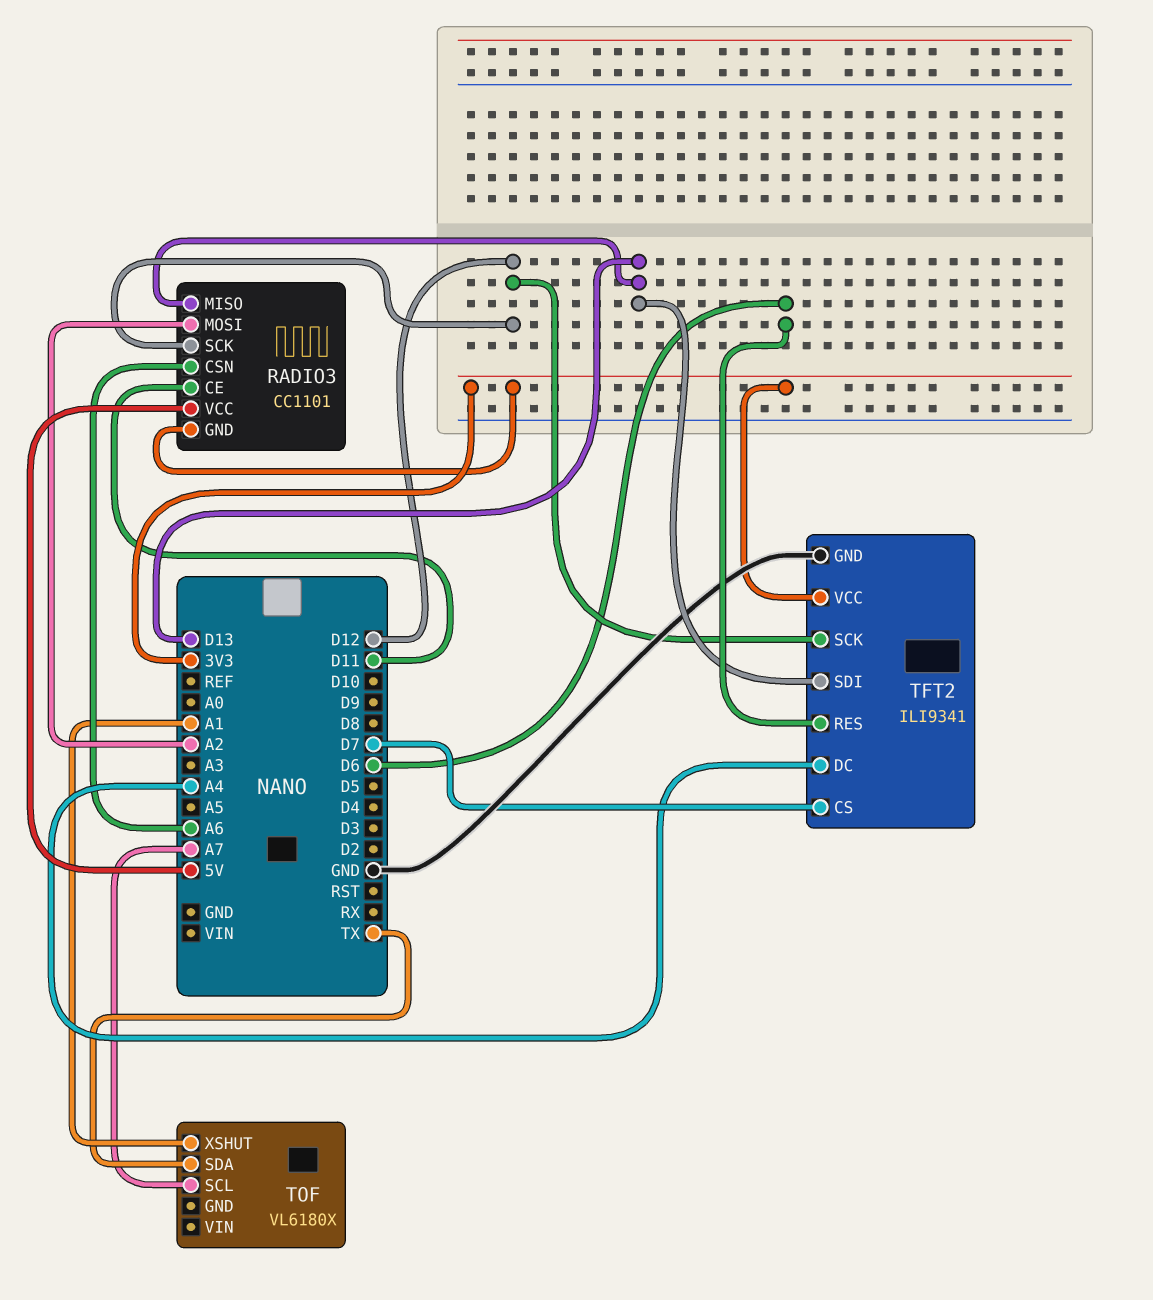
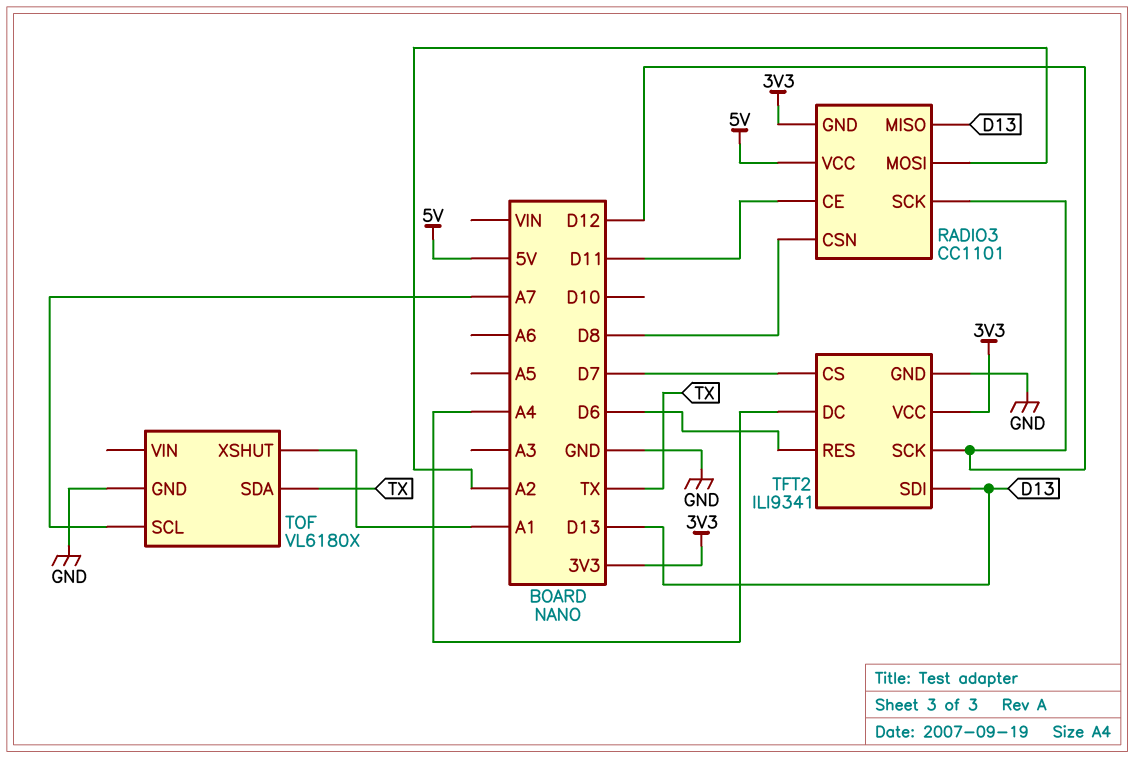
RADIO3 pin CSN: A6 -> D8
TOF pin GND: none -> GND

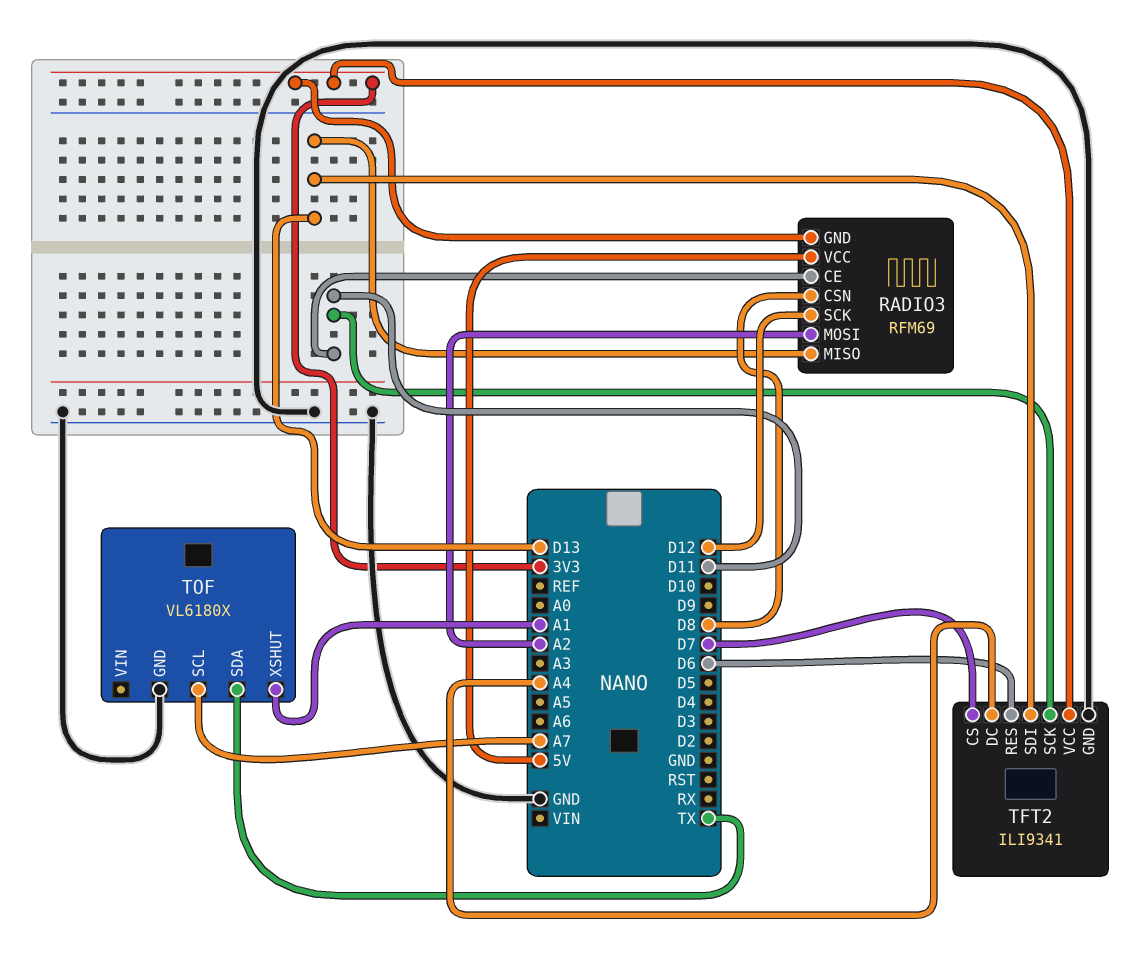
RADIO3: CC1101 -> RFM69
TFT2 pin SCK: D12 -> D11

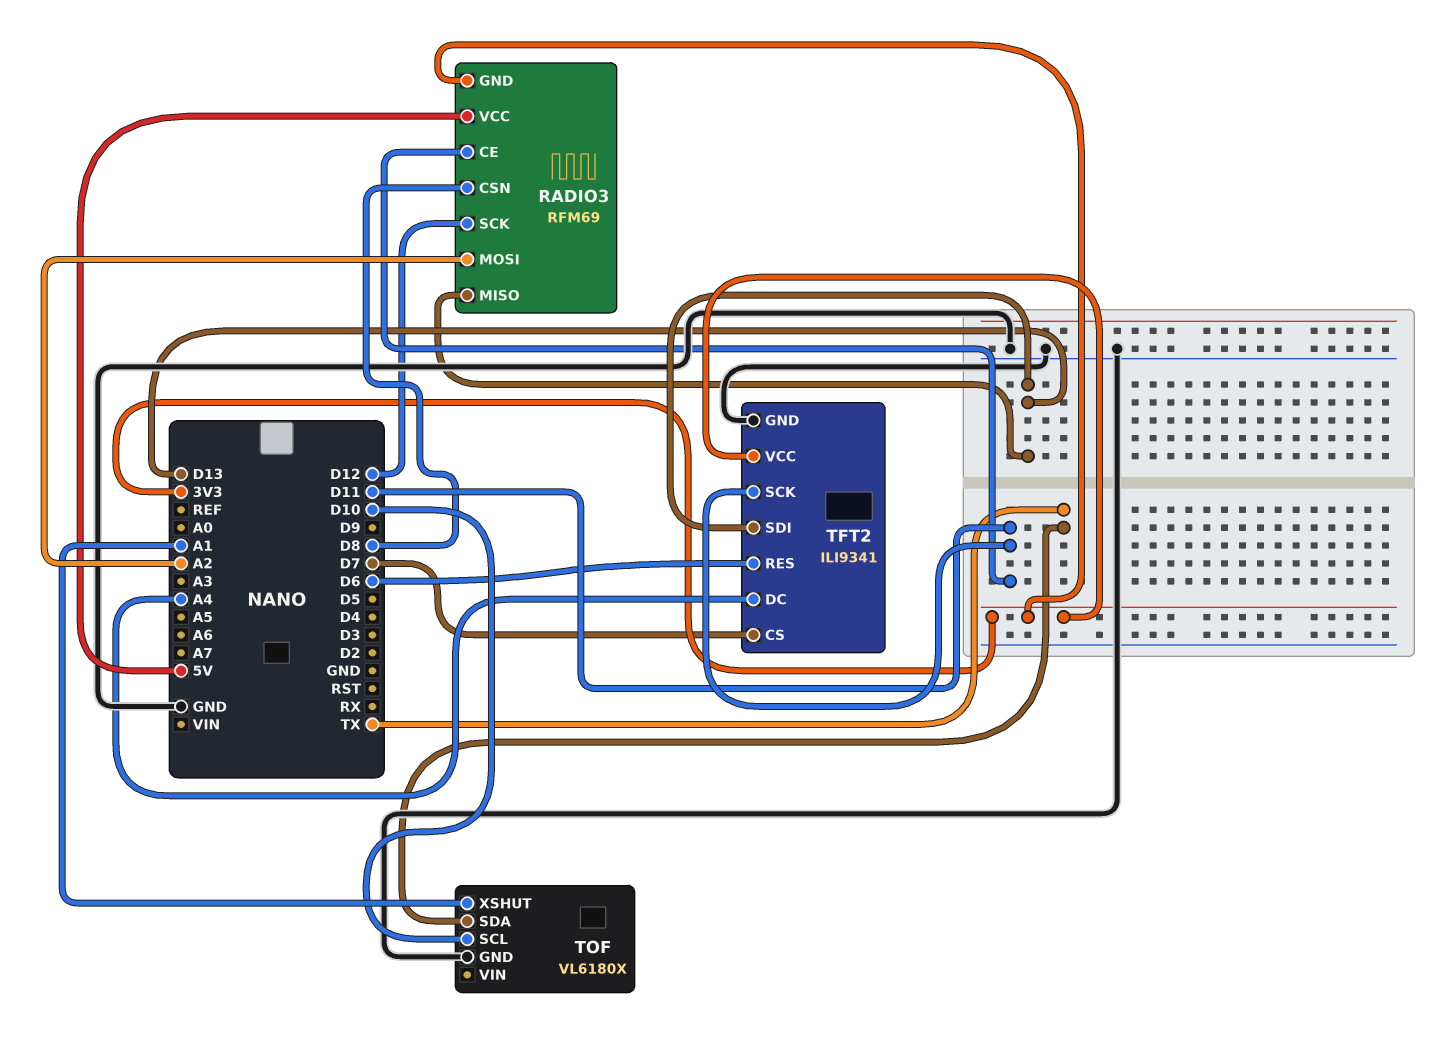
TOF pin SCL: A7 -> D10

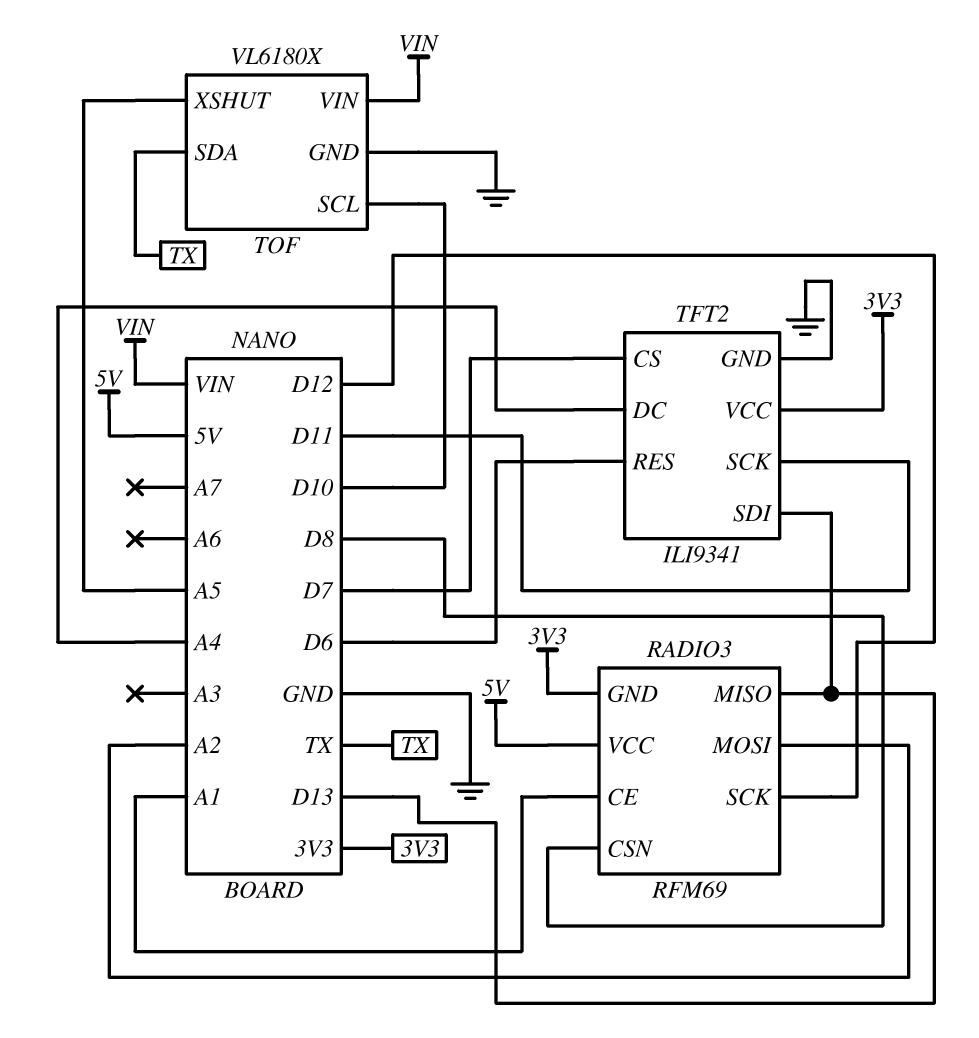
RADIO3 pin CE: D11 -> A1
TOF pin VIN: none -> VIN
TOF pin XSHUT: A1 -> A5

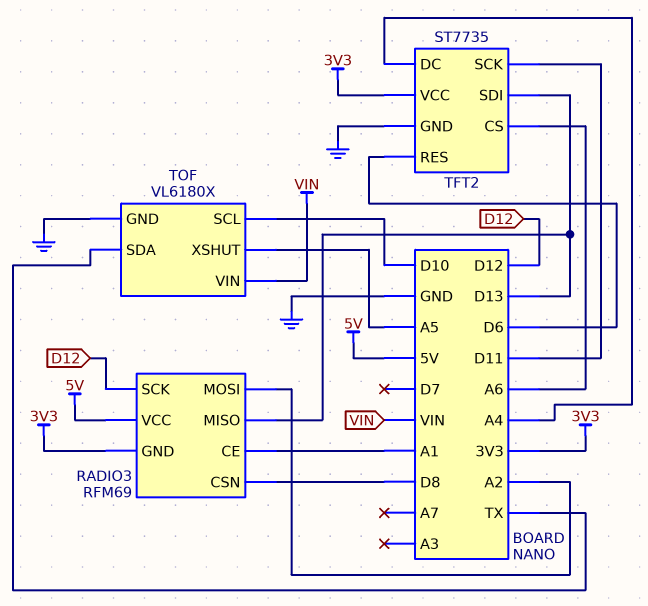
TFT2: ILI9341 -> ST7735
TFT2 pin CS: D7 -> A6

